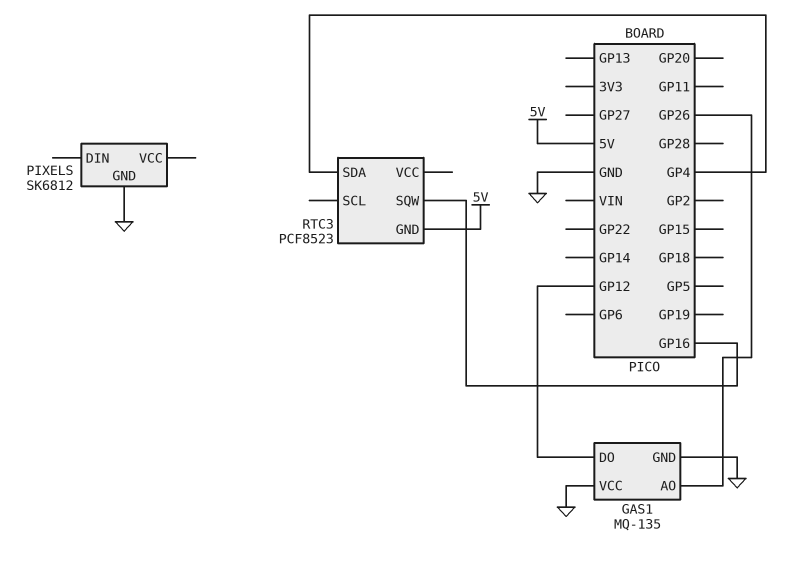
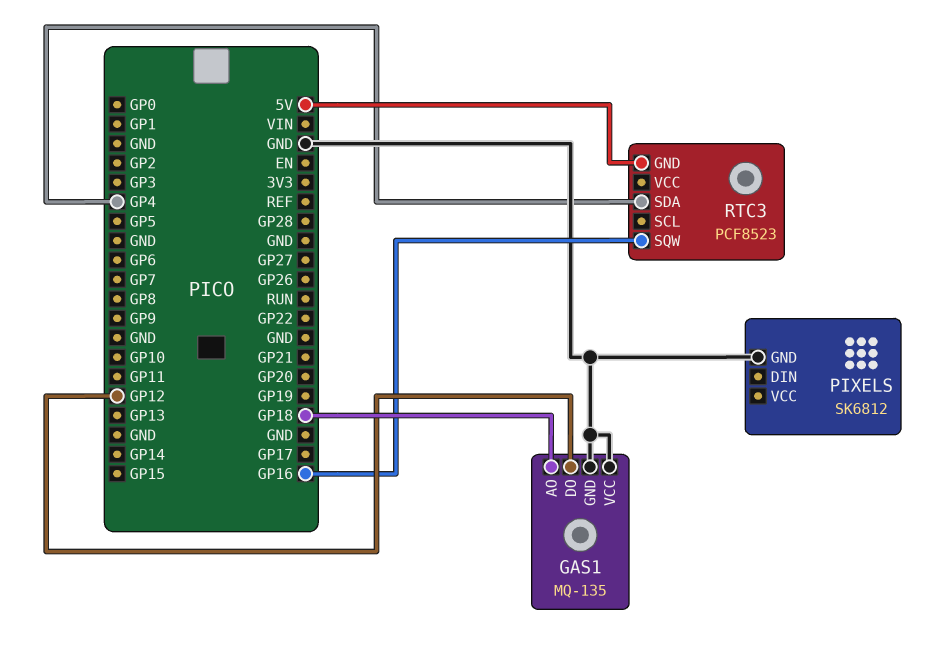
GAS1 pin AO: GP26 -> GP18

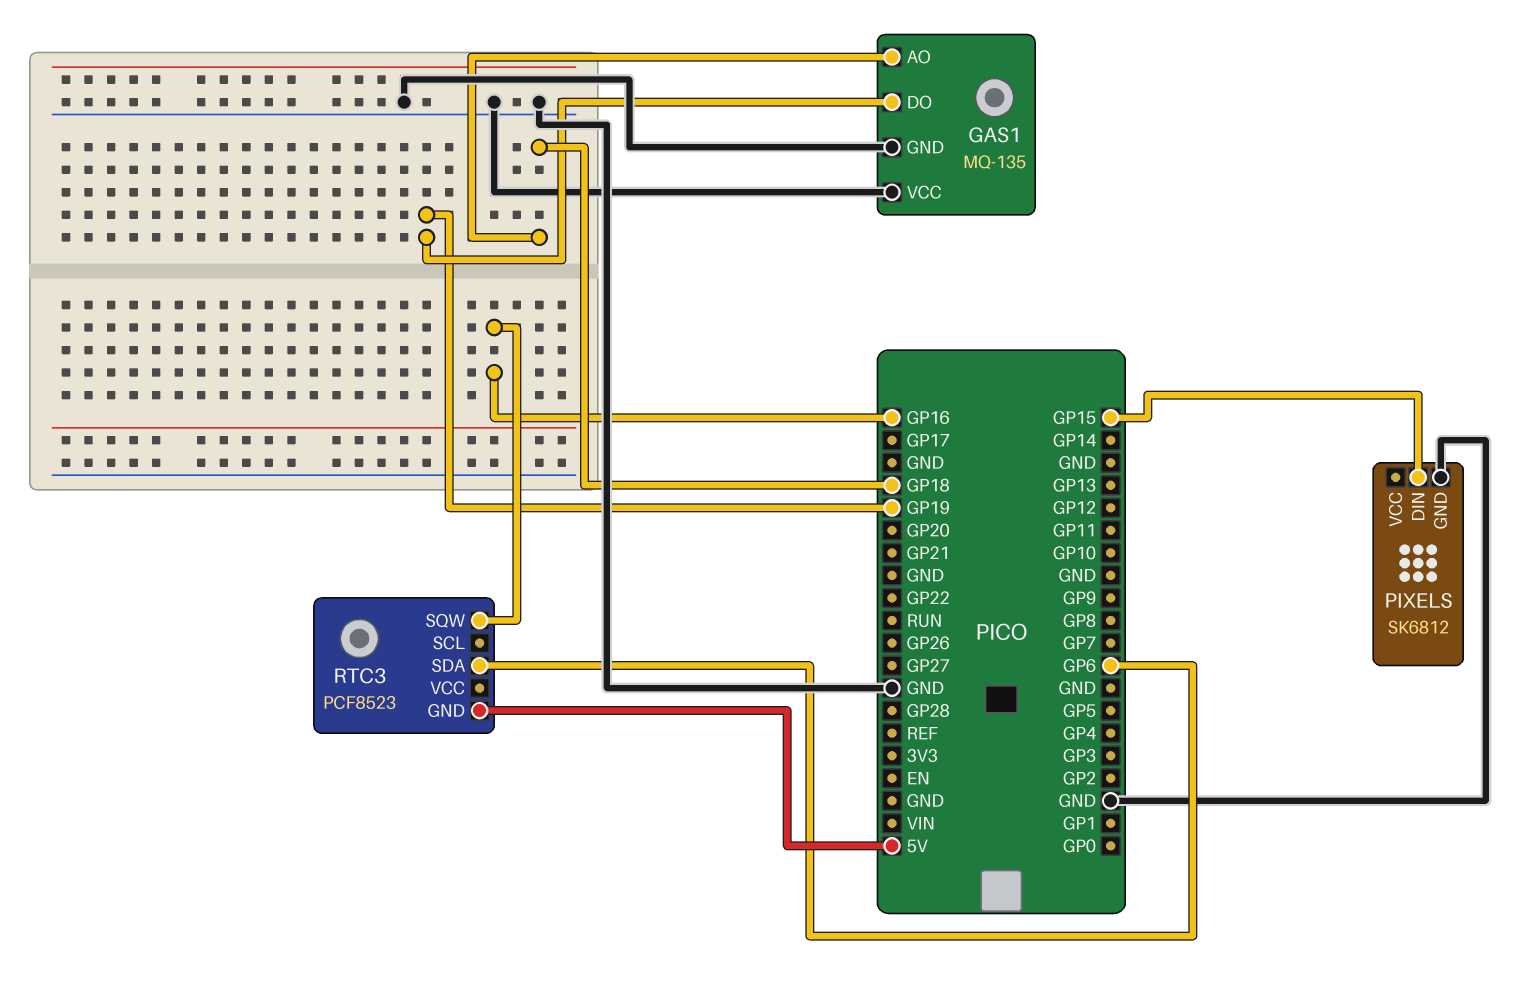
GAS1 pin DO: GP12 -> GP19
PIXELS pin DIN: none -> GP15
RTC3 pin SDA: GP4 -> GP6

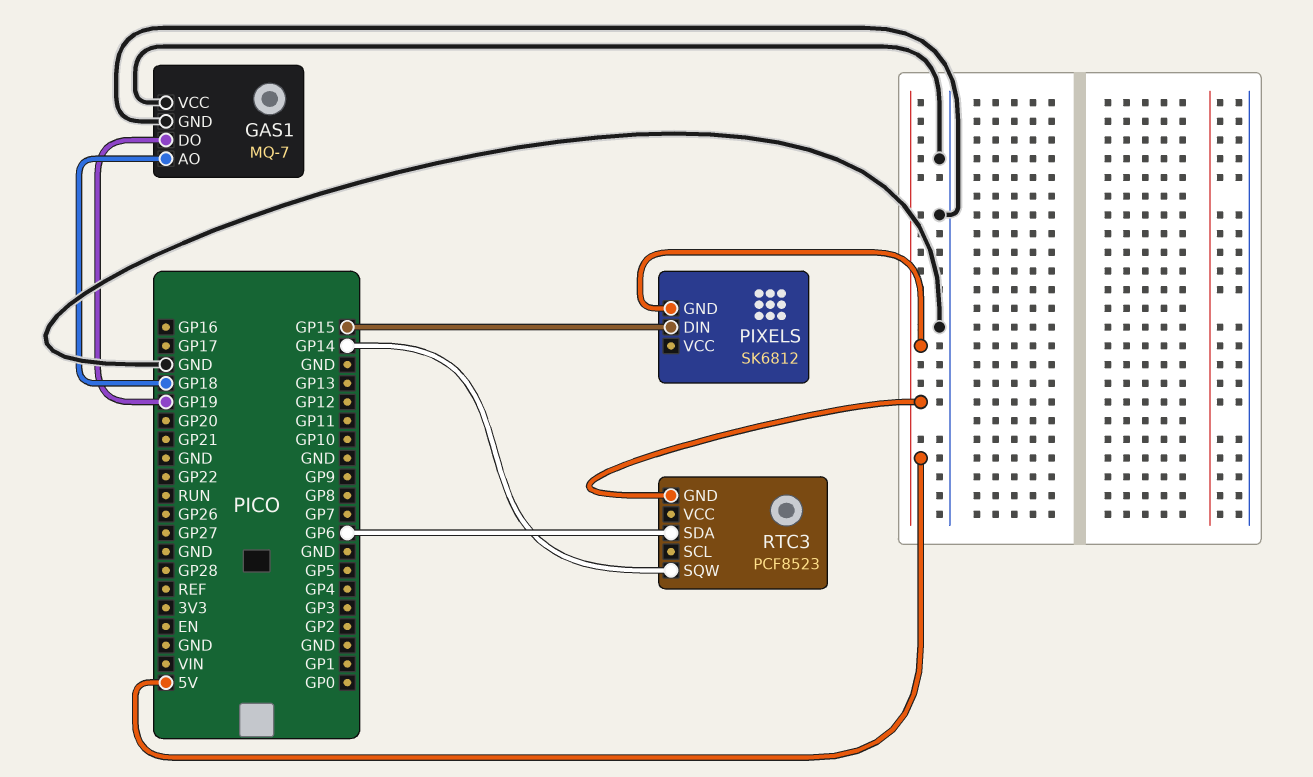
GAS1: MQ-135 -> MQ-7
PIXELS pin GND: GND -> 5V
RTC3 pin SQW: GP16 -> GP14

